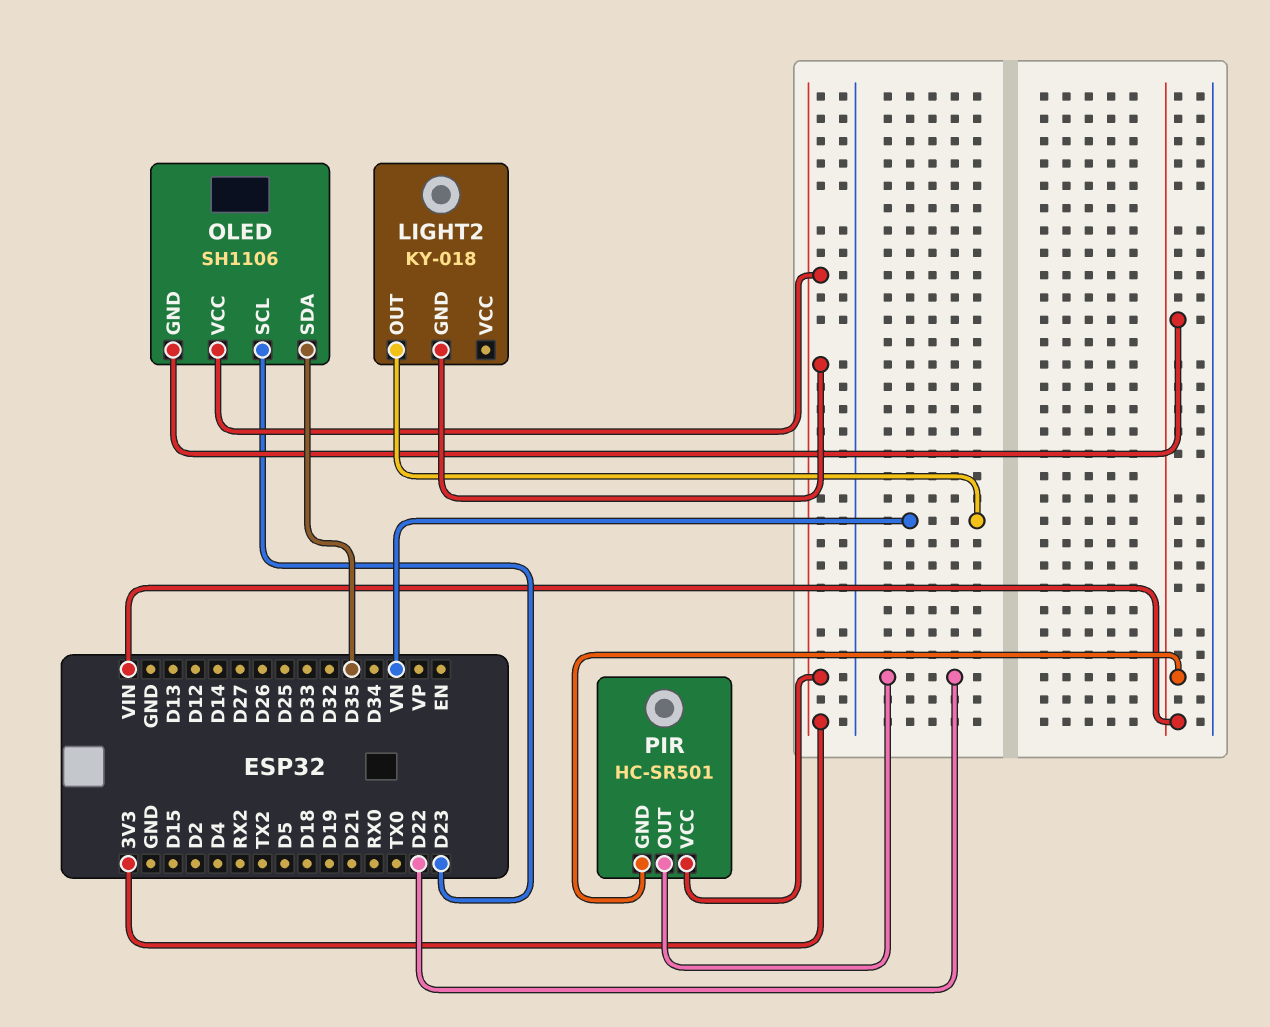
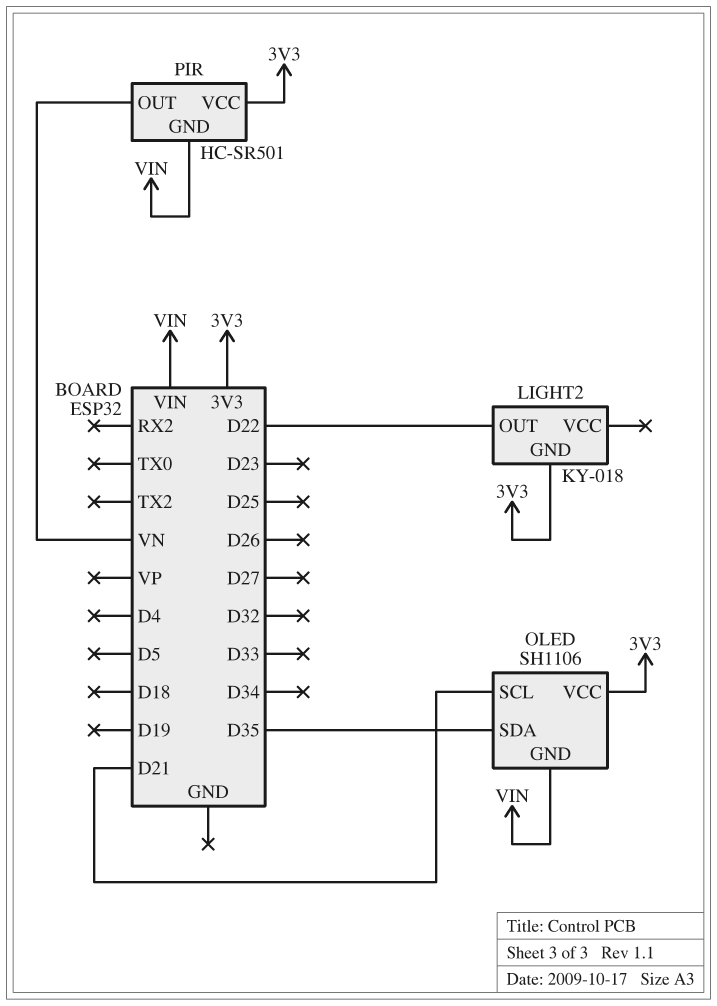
LIGHT2 pin OUT: VN -> D22
OLED pin SCL: D23 -> D21
PIR pin OUT: D22 -> VN

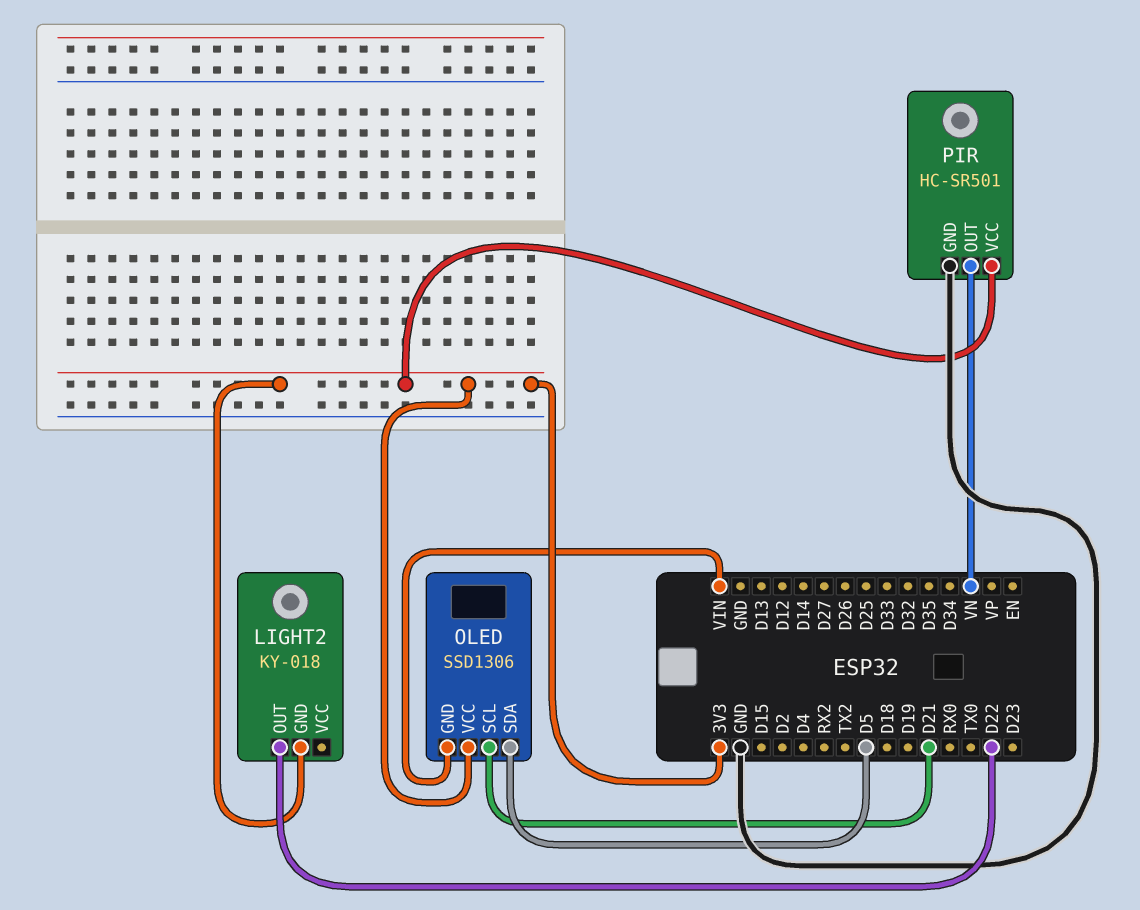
OLED: SH1106 -> SSD1306
OLED pin SDA: D35 -> D5
PIR pin GND: VIN -> GND

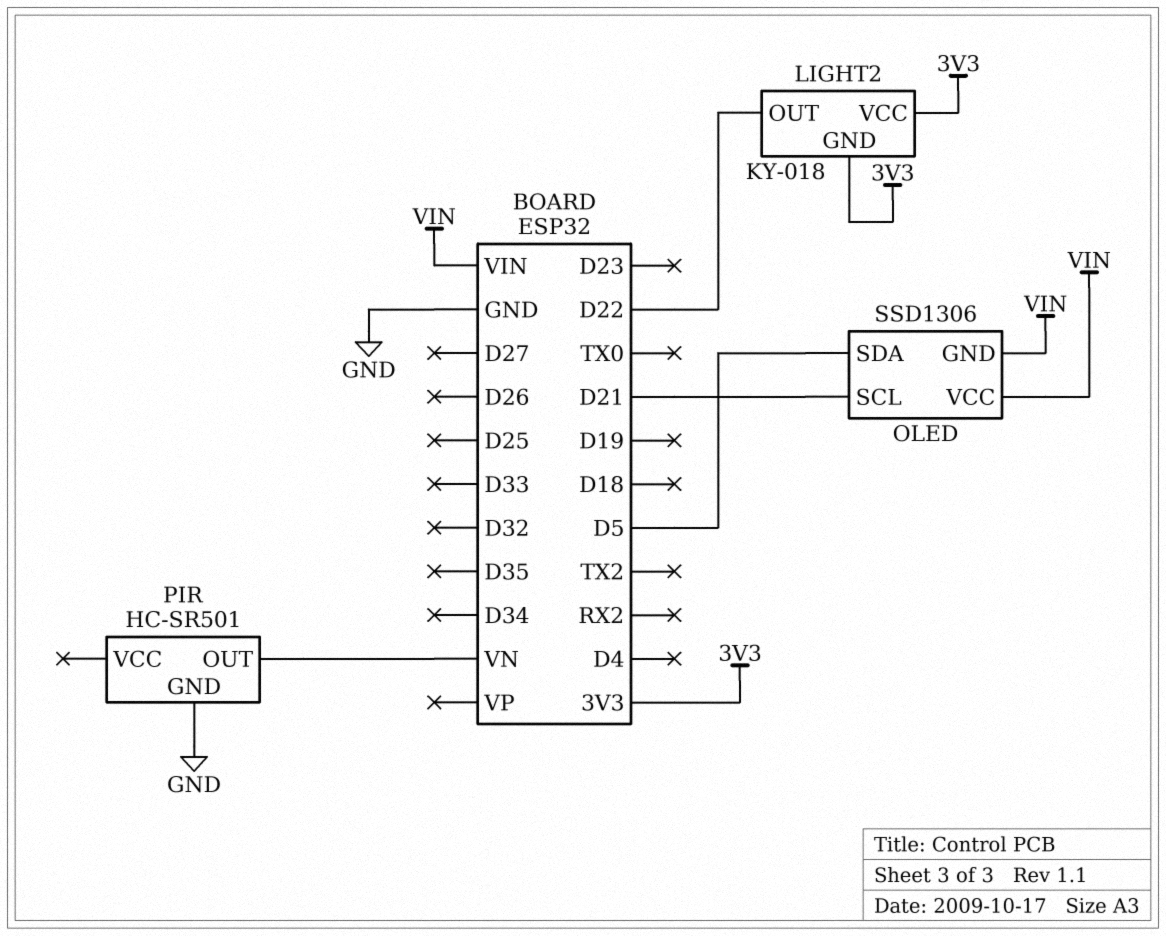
LIGHT2 pin VCC: none -> 3V3
OLED pin VCC: 3V3 -> VIN
PIR pin VCC: 3V3 -> none

